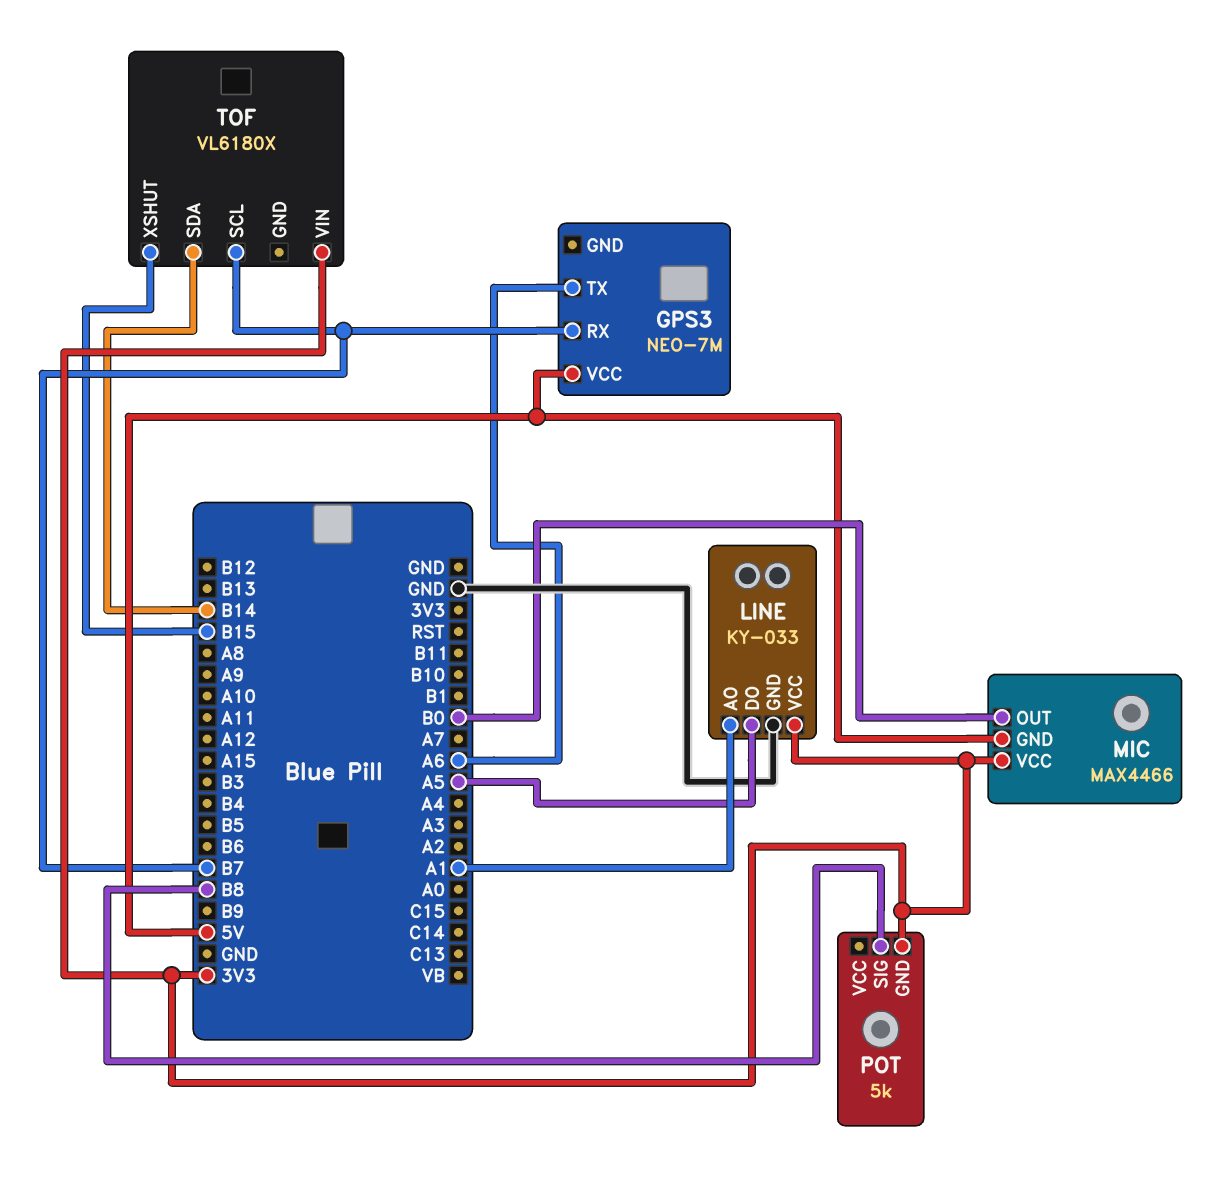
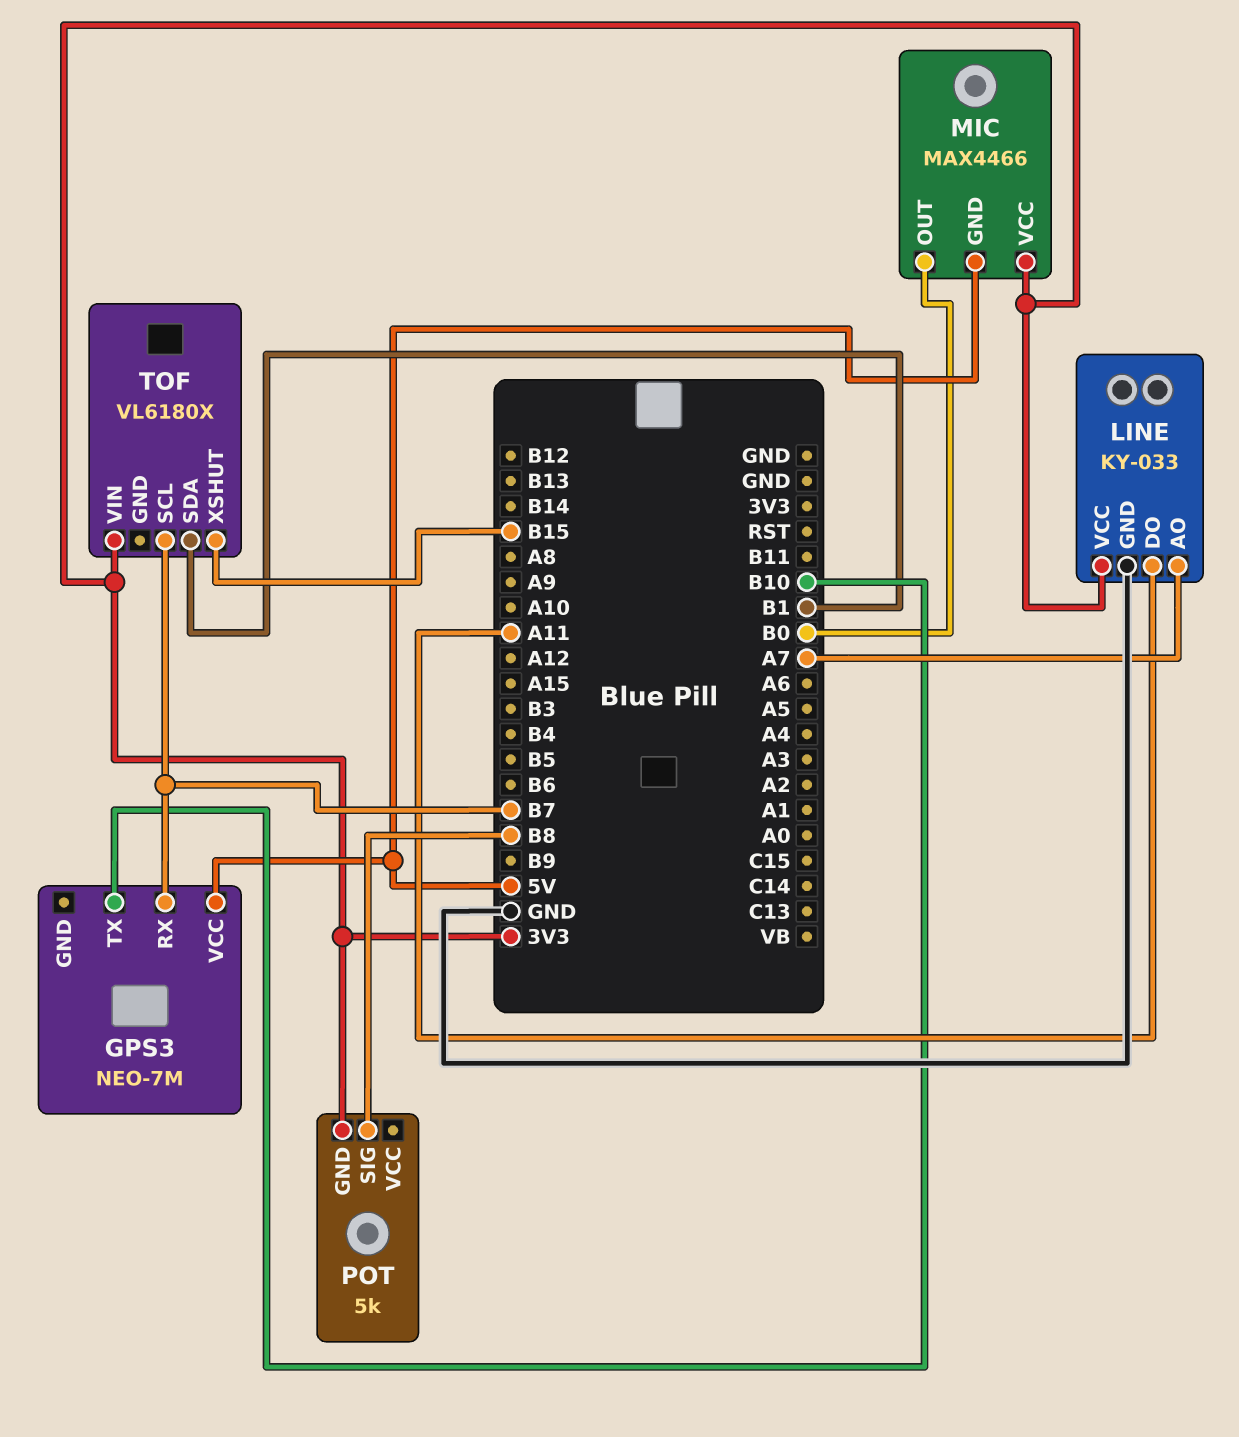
GPS3 pin TX: A6 -> B10
LINE pin AO: A1 -> A7
LINE pin DO: A5 -> A11
TOF pin SDA: B14 -> B1

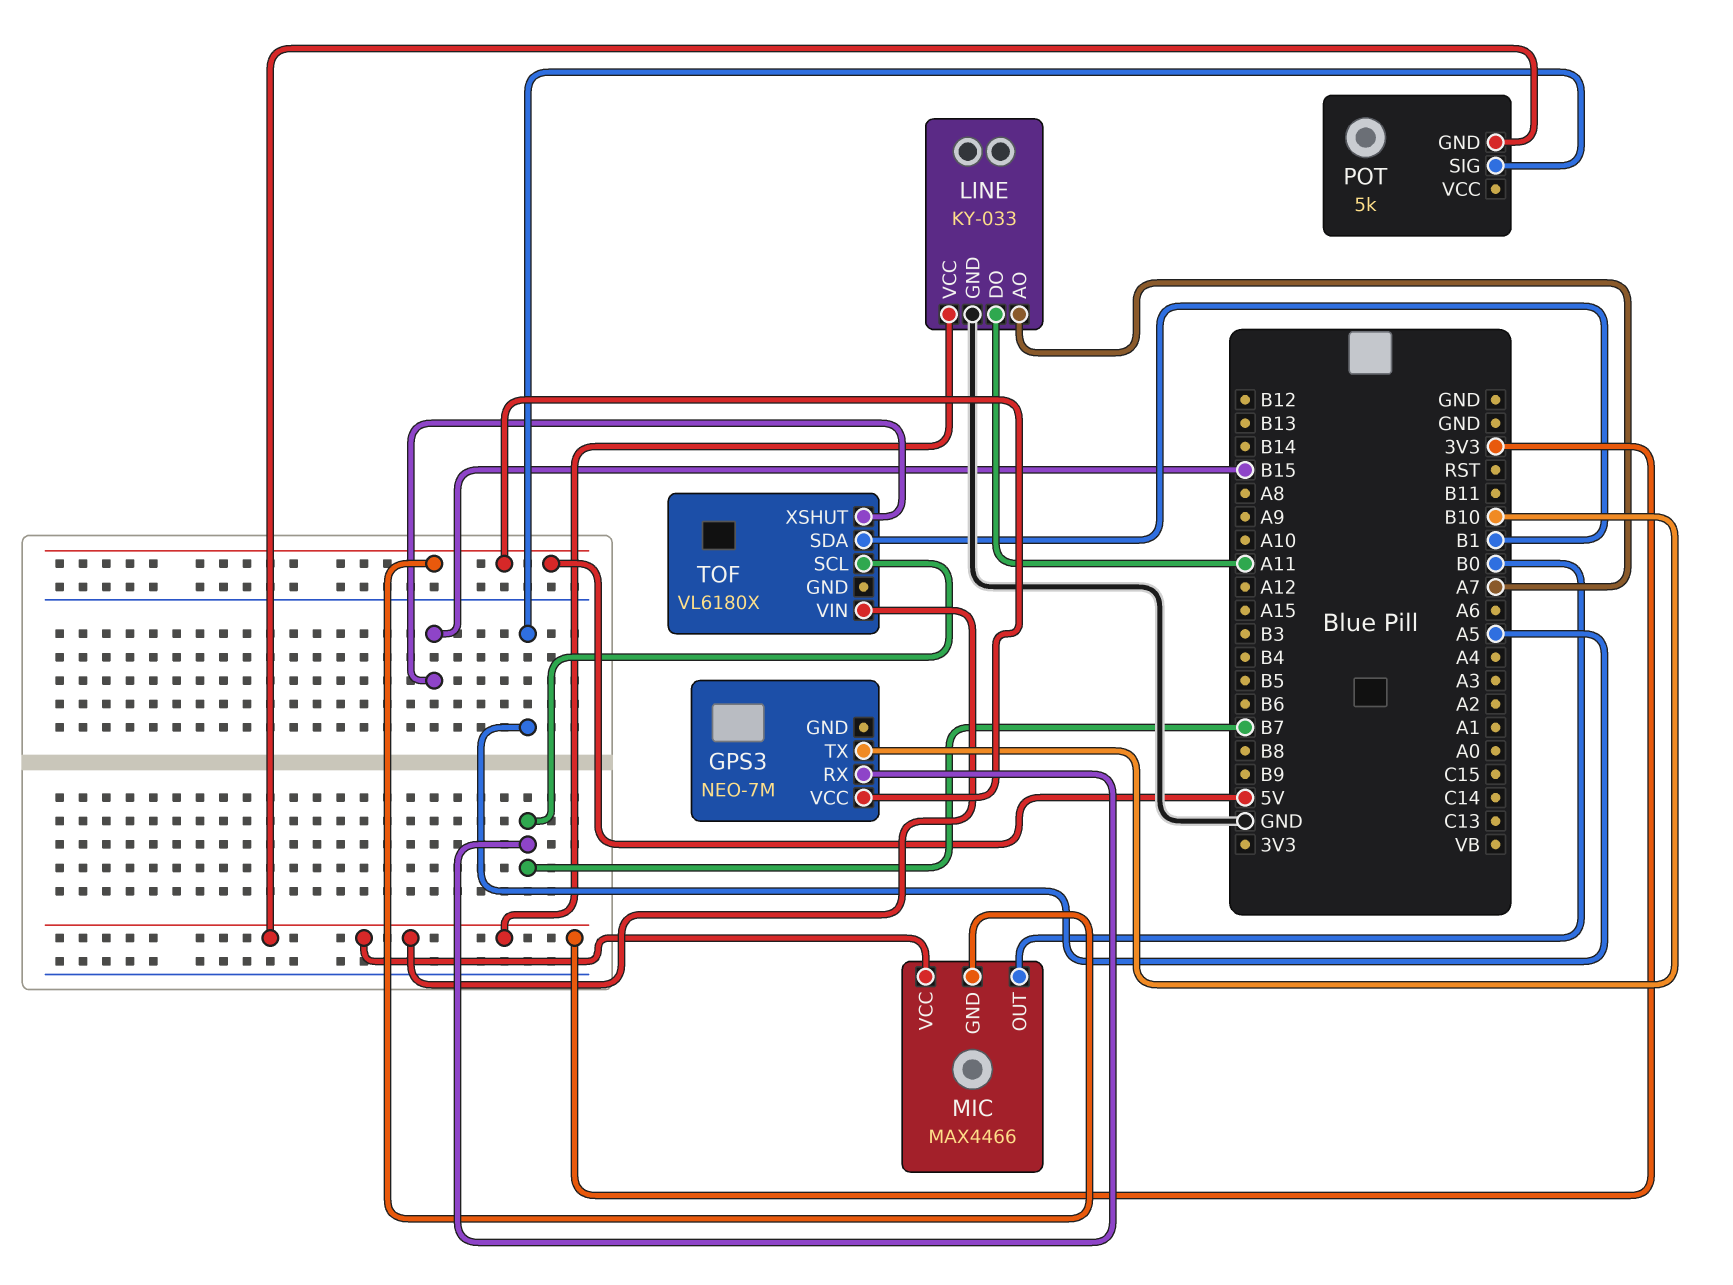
POT pin SIG: B8 -> A5

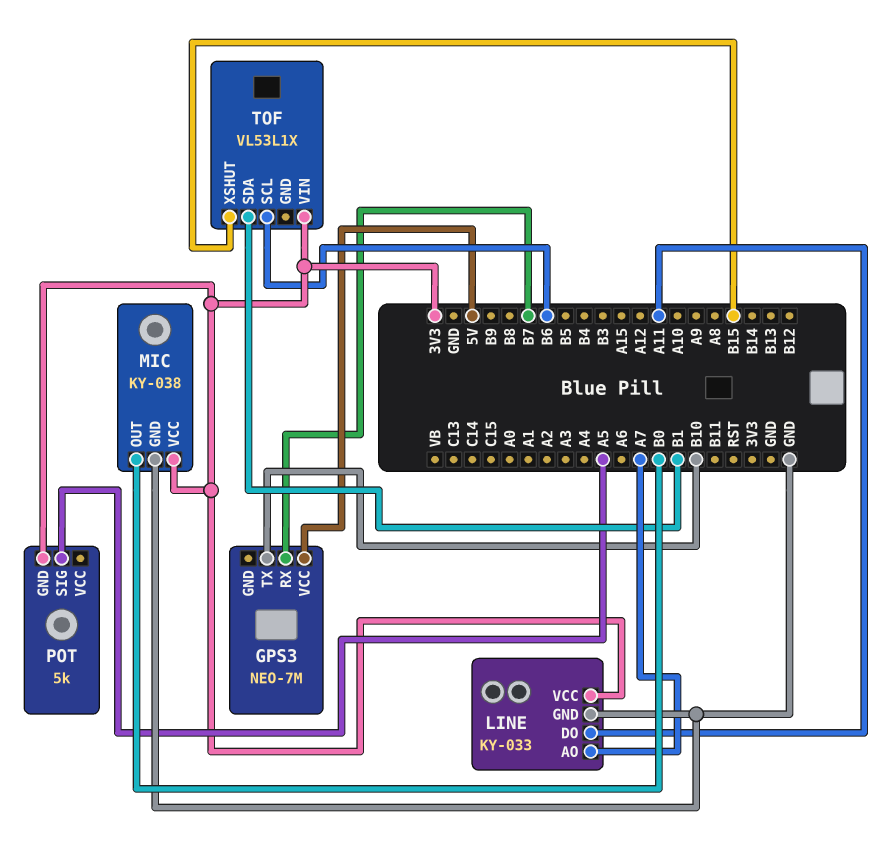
MIC: MAX4466 -> KY-038
MIC pin GND: 5V -> GND
TOF: VL6180X -> VL53L1X
TOF pin SCL: B7 -> B6

